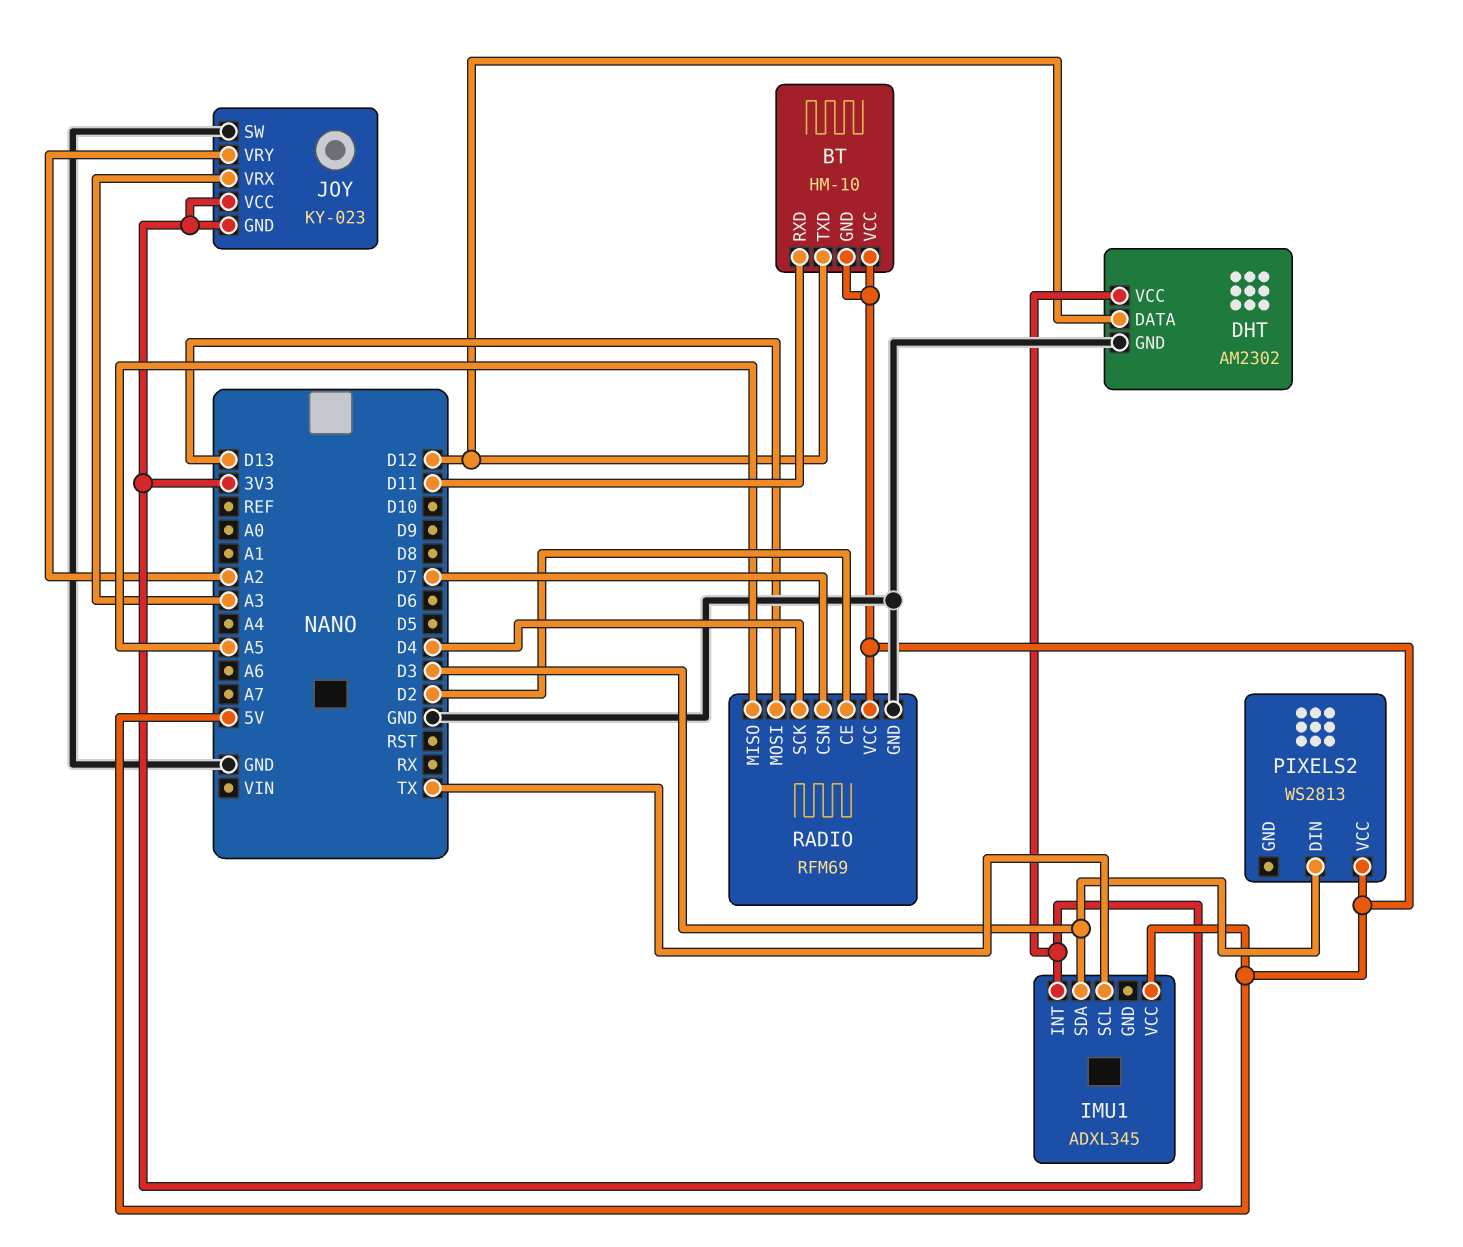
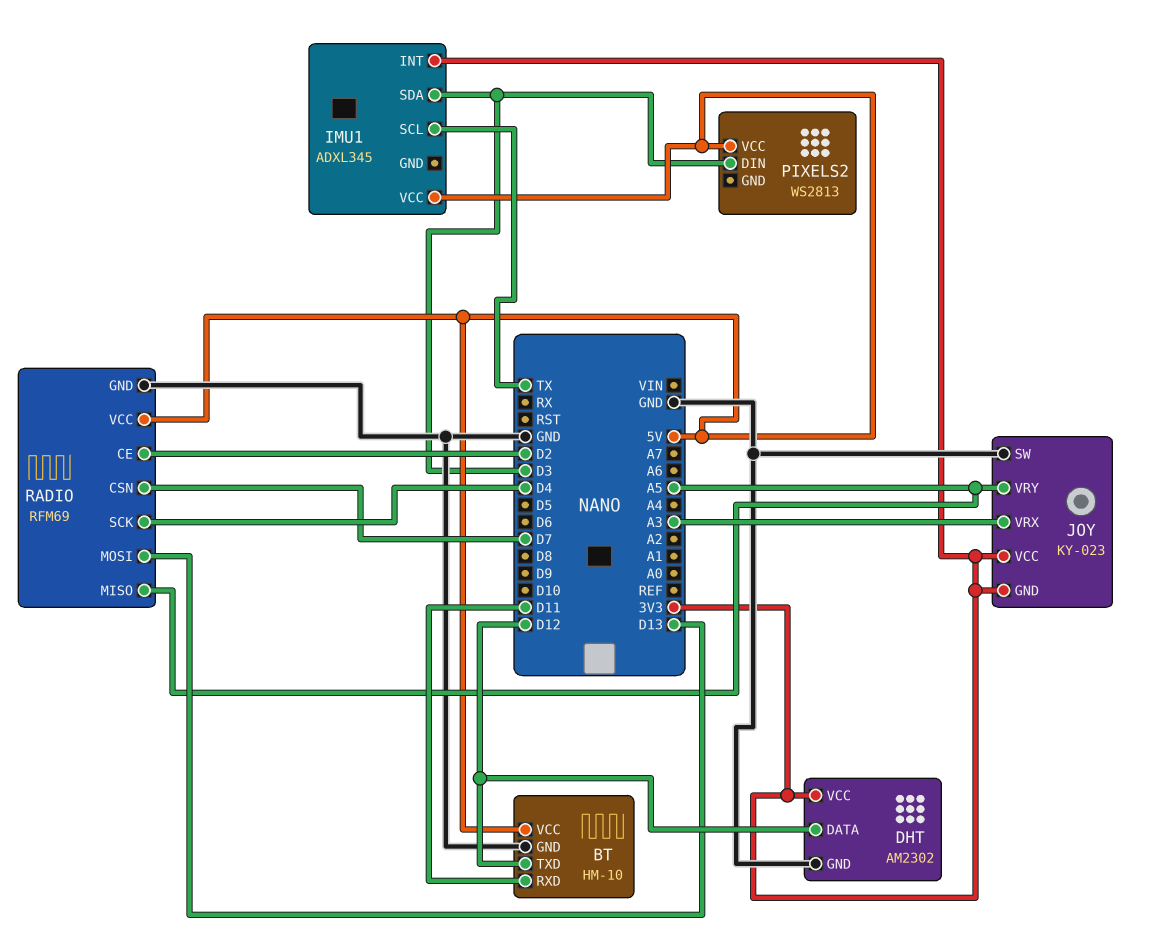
BT pin GND: 5V -> GND
JOY pin VRY: A2 -> A5

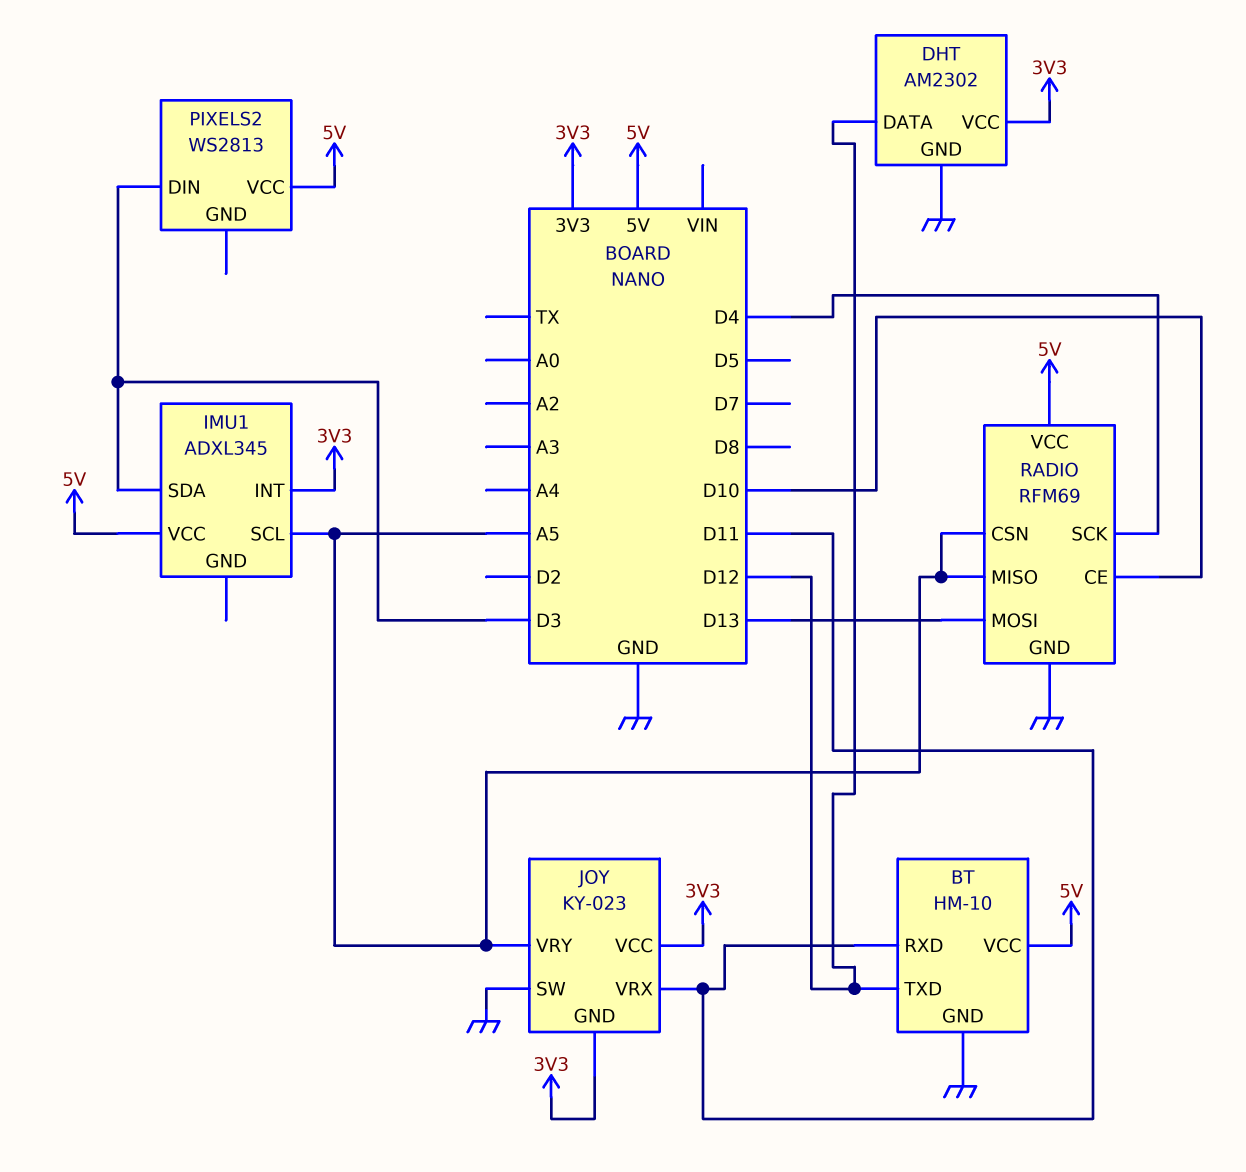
IMU1 pin SCL: TX -> A5
JOY pin VRX: A3 -> D11
RADIO pin CE: D2 -> D10
RADIO pin CSN: D7 -> A5

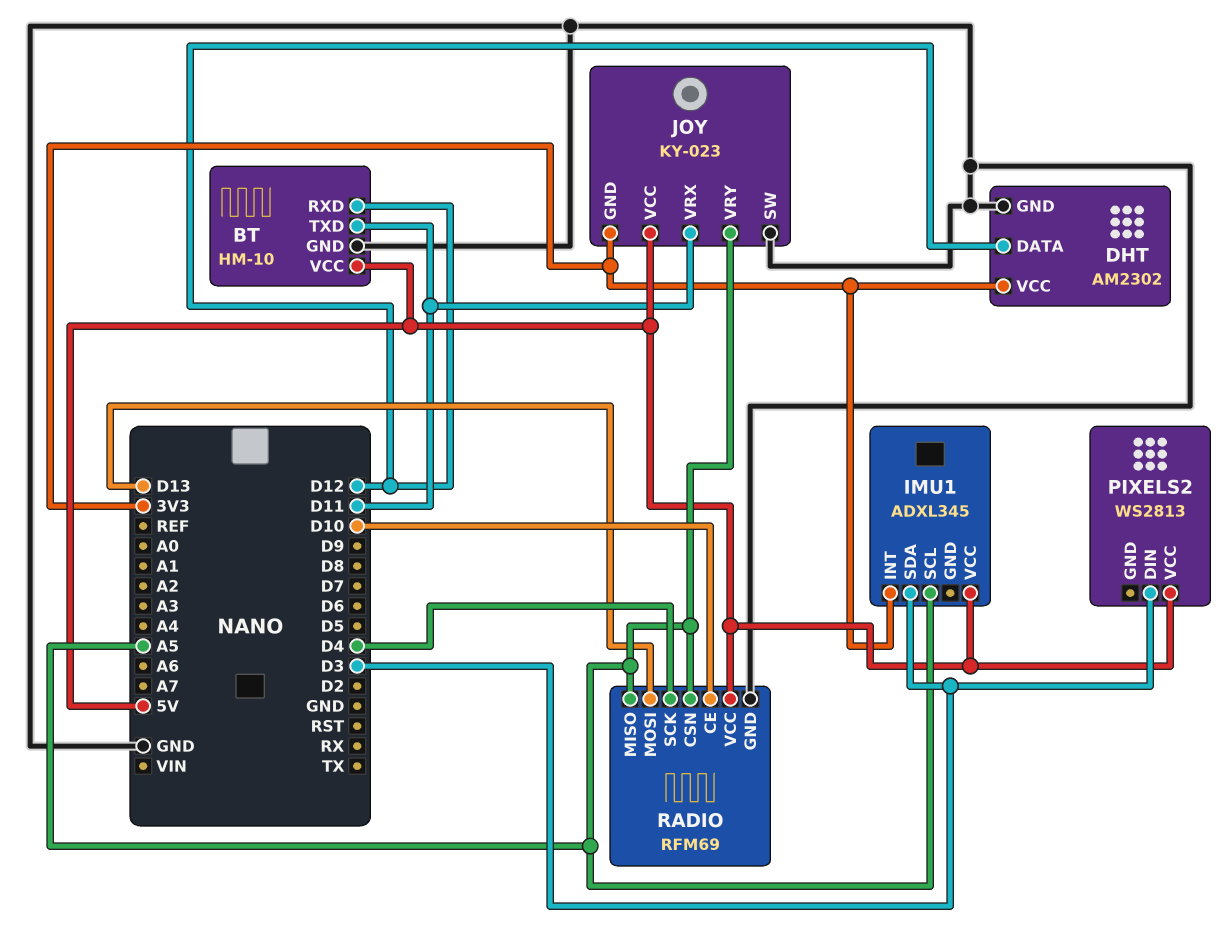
BT pin RXD: D11 -> D12
BT pin TXD: D12 -> D11
JOY pin VCC: 3V3 -> 5V

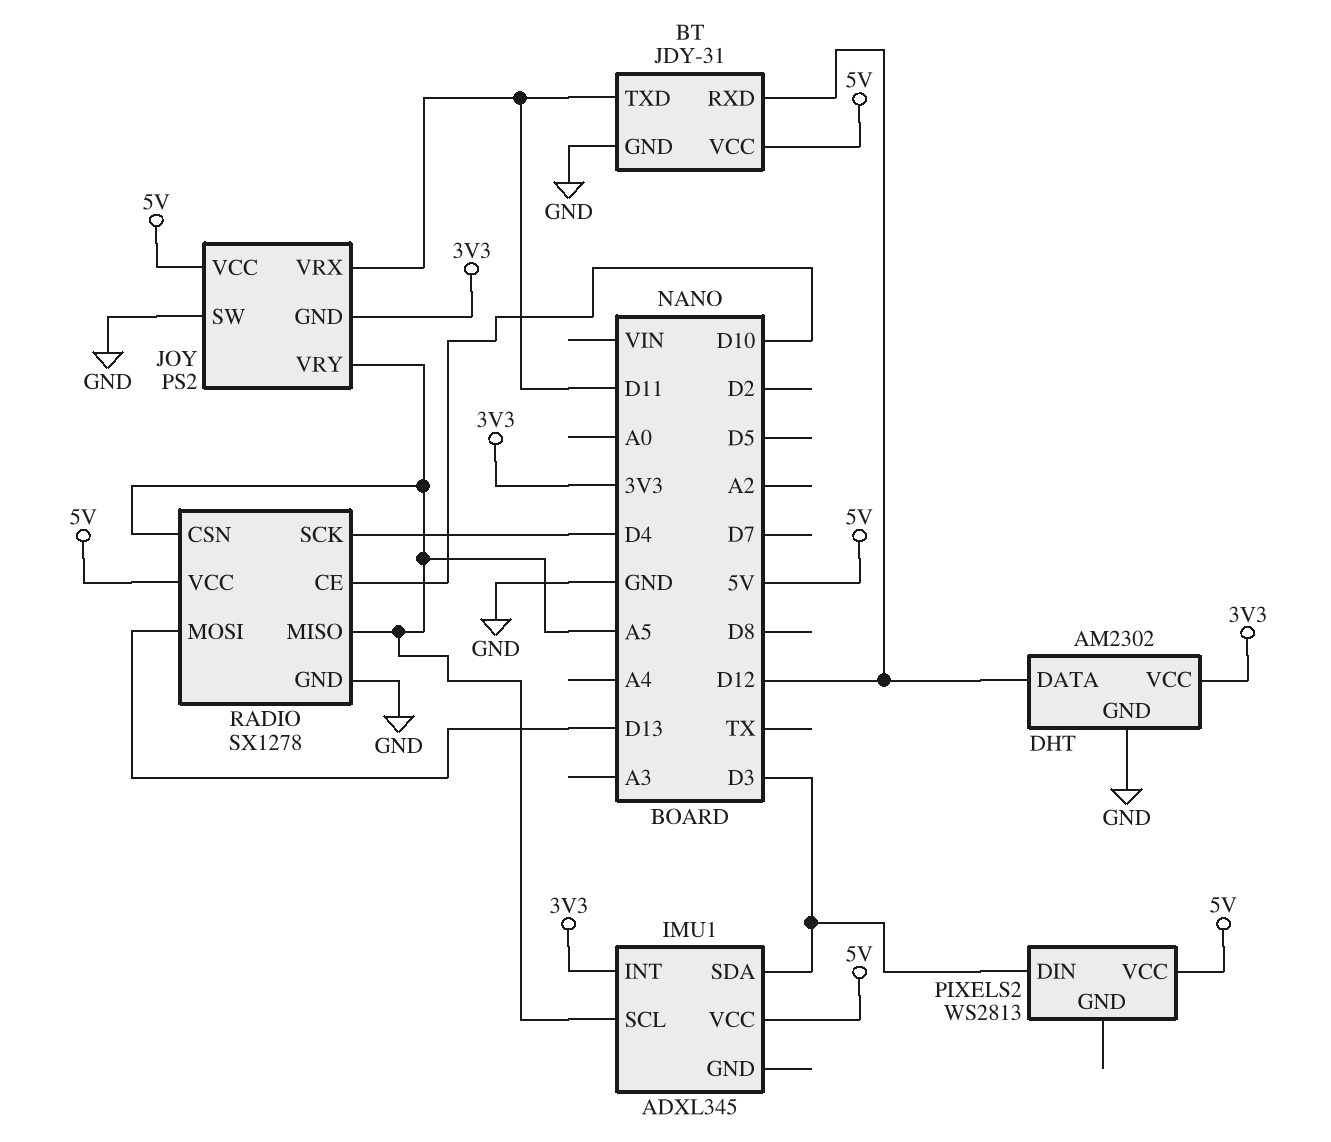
BT: HM-10 -> JDY-31
JOY: KY-023 -> PS2
RADIO: RFM69 -> SX1278

